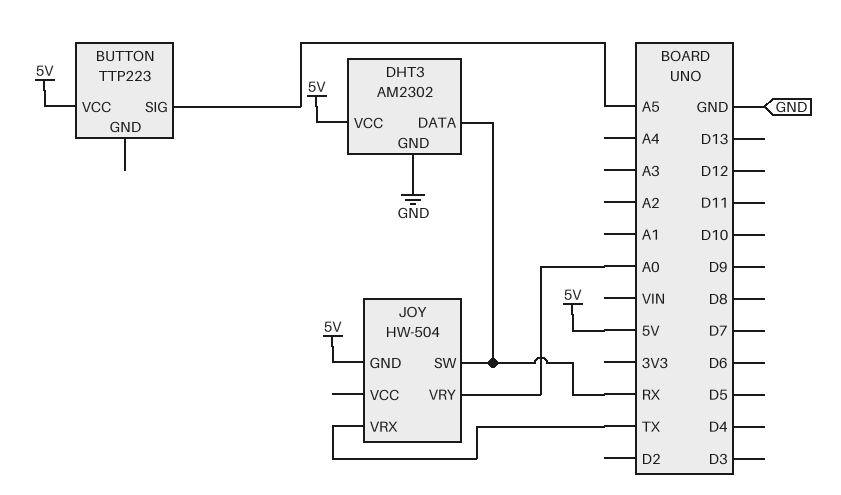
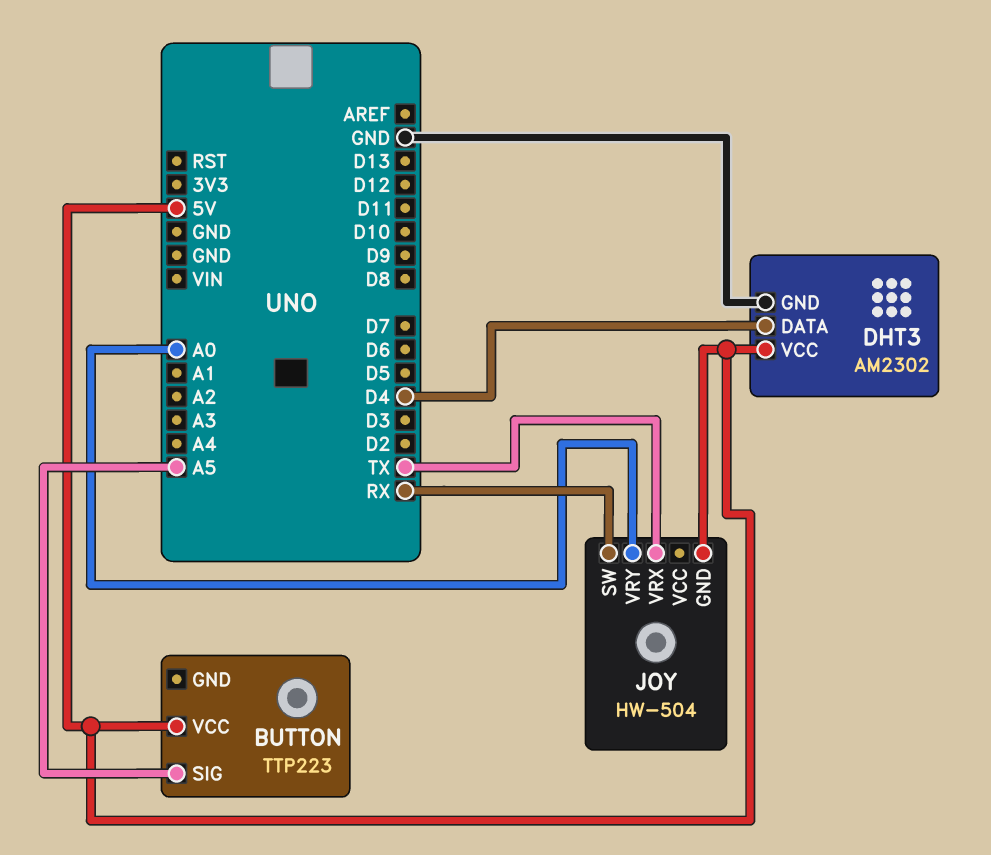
DHT3 pin DATA: RX -> D4

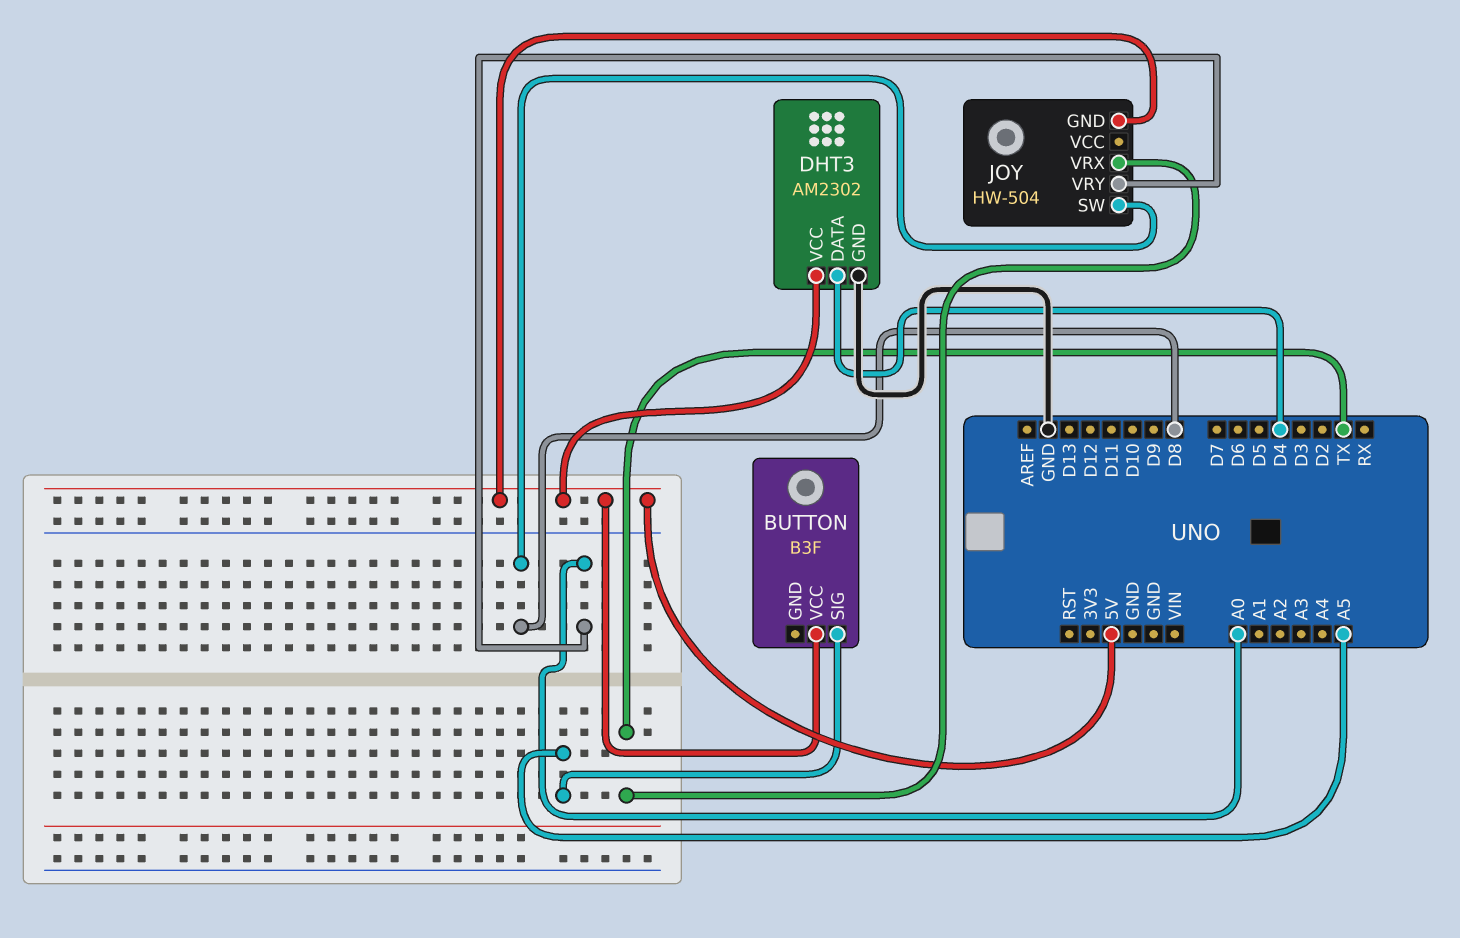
BUTTON: TTP223 -> B3F
JOY pin SW: RX -> D8

